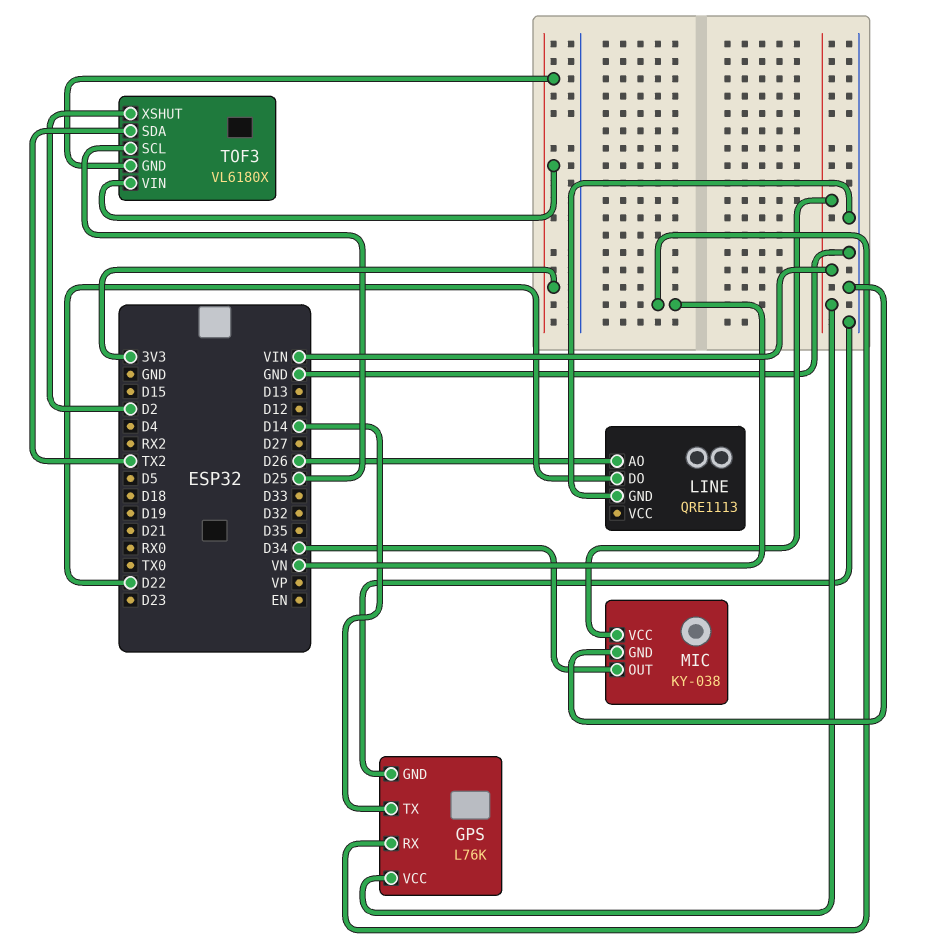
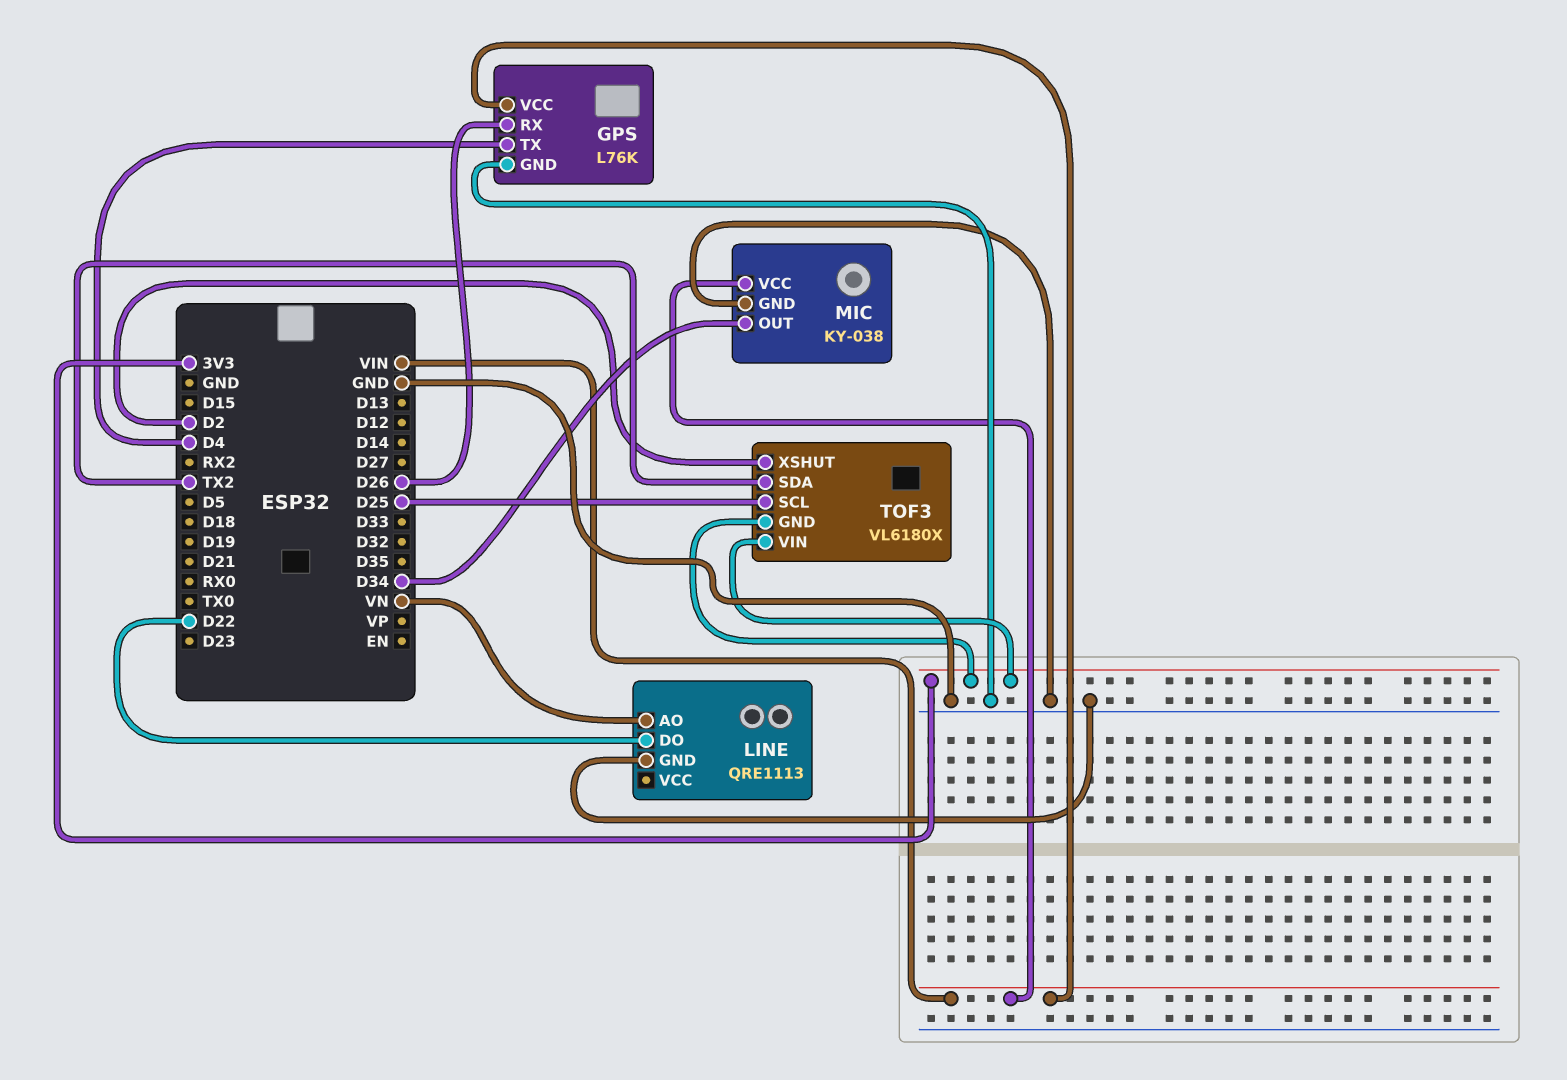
GPS pin RX: VN -> D26
GPS pin TX: D14 -> D4
LINE pin AO: D26 -> VN

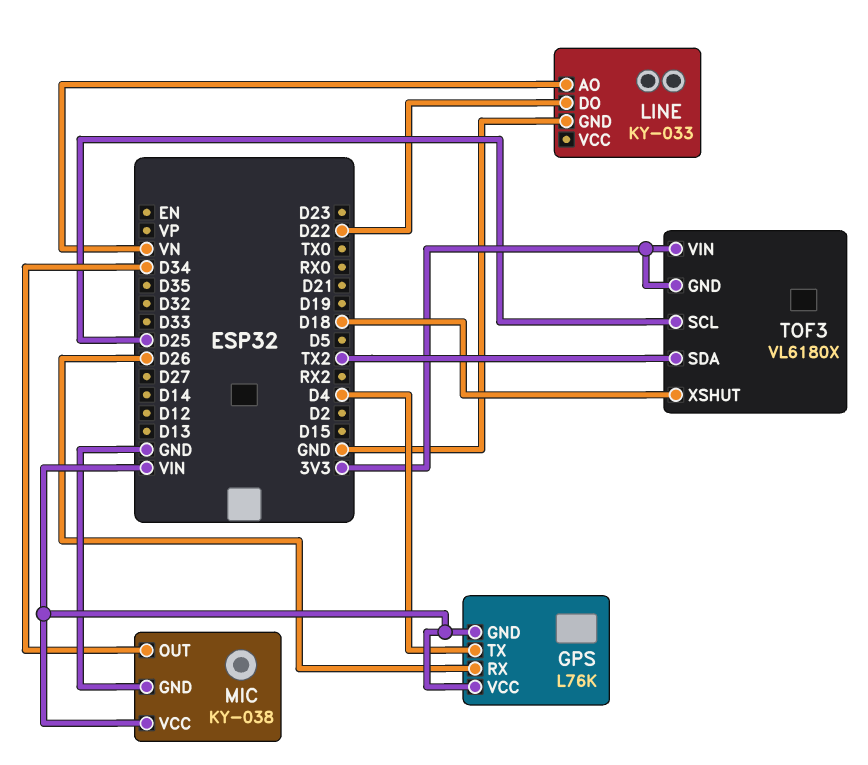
GPS pin GND: GND -> VIN
LINE: QRE1113 -> KY-033
TOF3 pin XSHUT: D2 -> D18

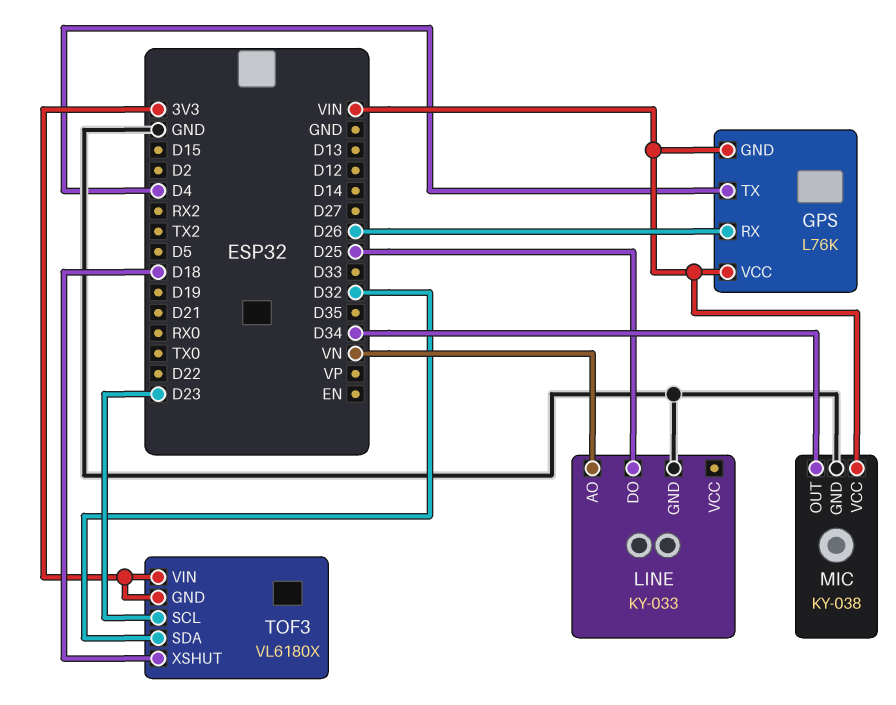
LINE pin DO: D22 -> D25
TOF3 pin SCL: D25 -> D23
TOF3 pin SDA: TX2 -> D32

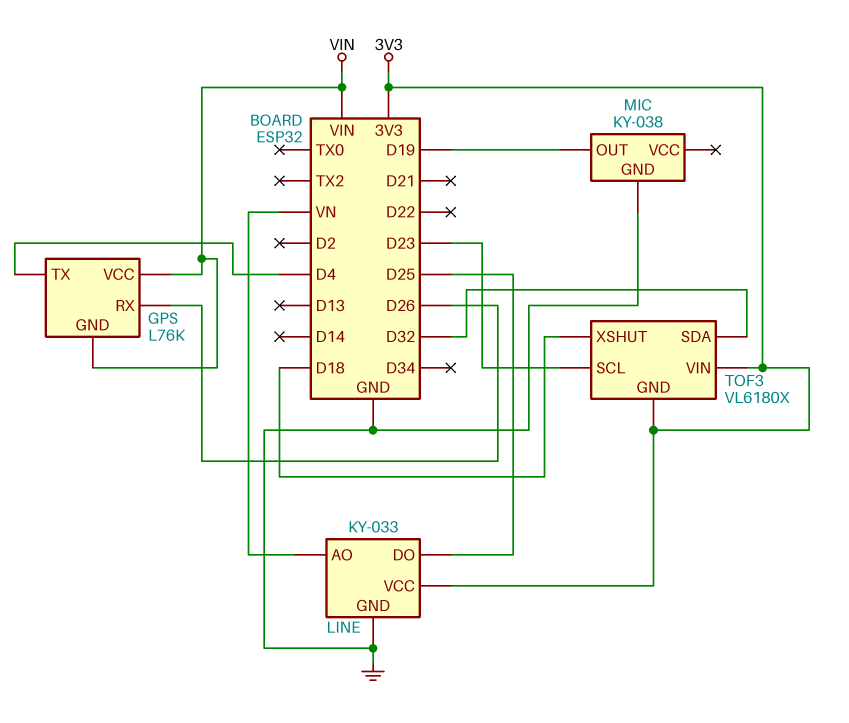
LINE pin VCC: none -> 3V3
MIC pin OUT: D34 -> D19
MIC pin VCC: VIN -> none

